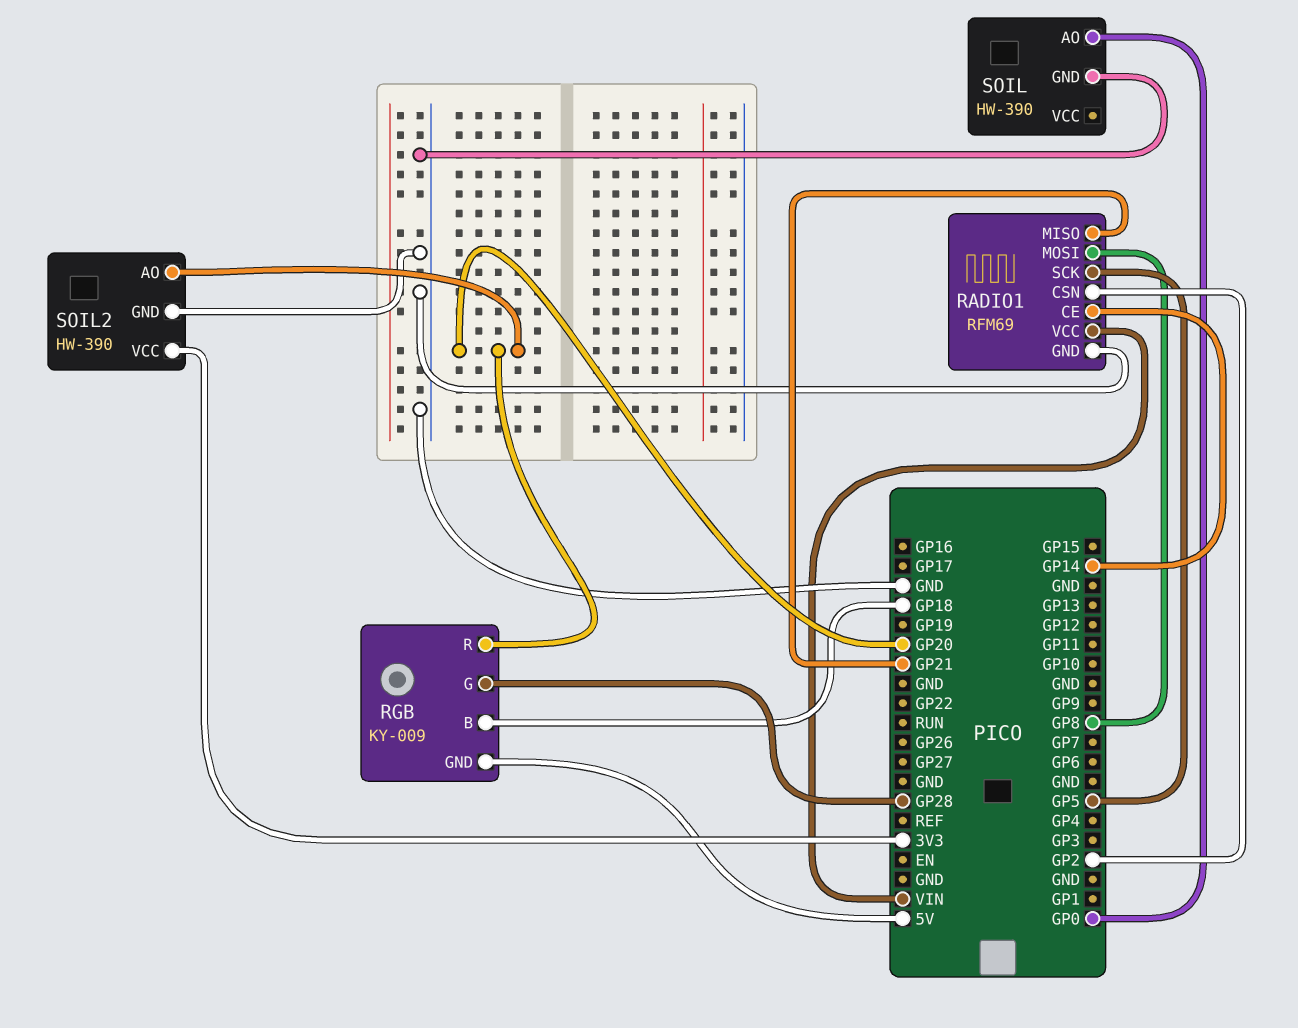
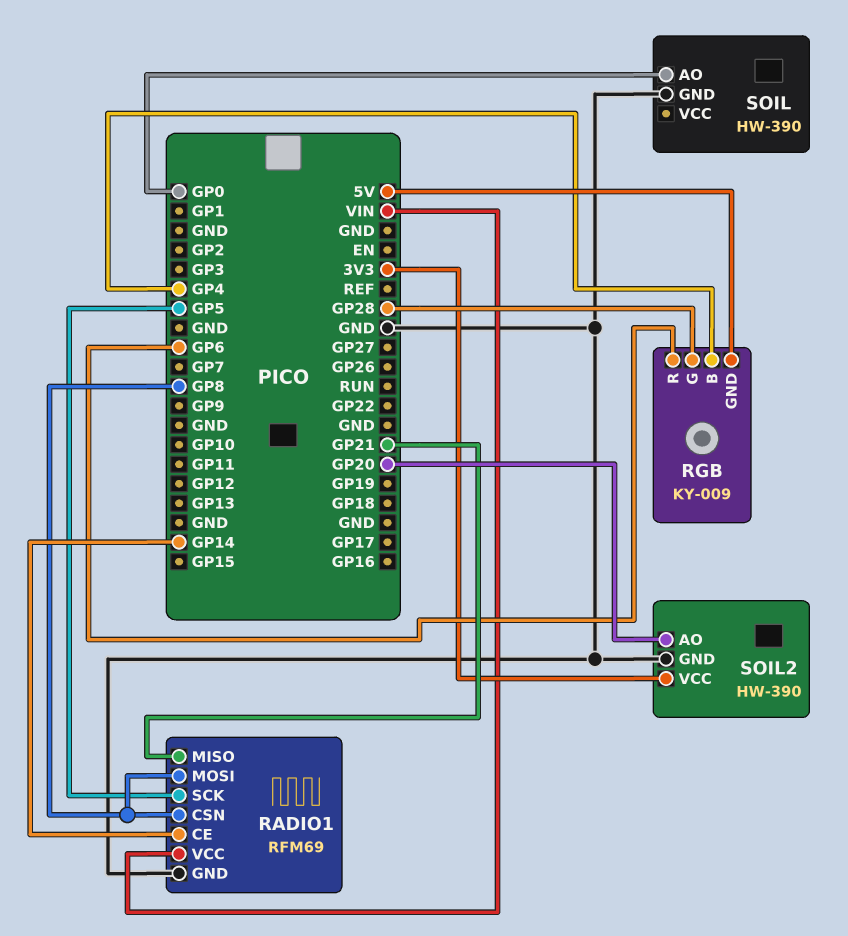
RADIO1 pin CSN: GP2 -> GP8
RGB pin B: GP18 -> GP4
RGB pin R: GP20 -> GP6

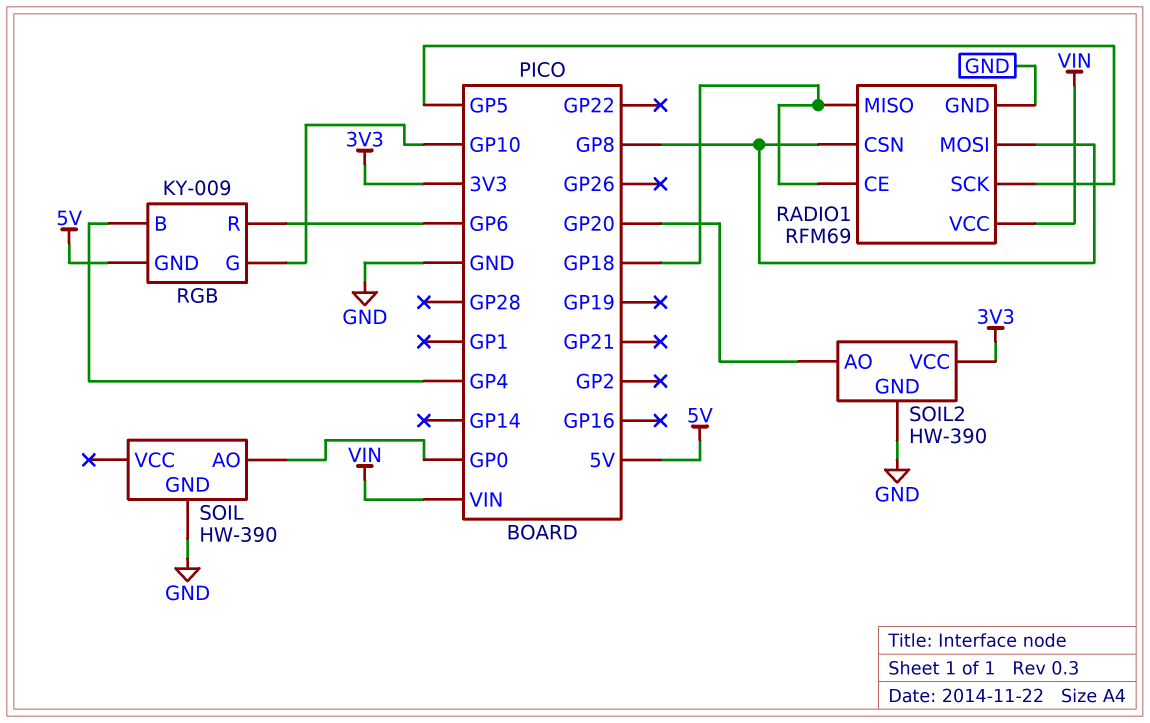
RADIO1 pin CE: GP14 -> GP18
RADIO1 pin MISO: GP21 -> GP18
RGB pin G: GP28 -> GP10

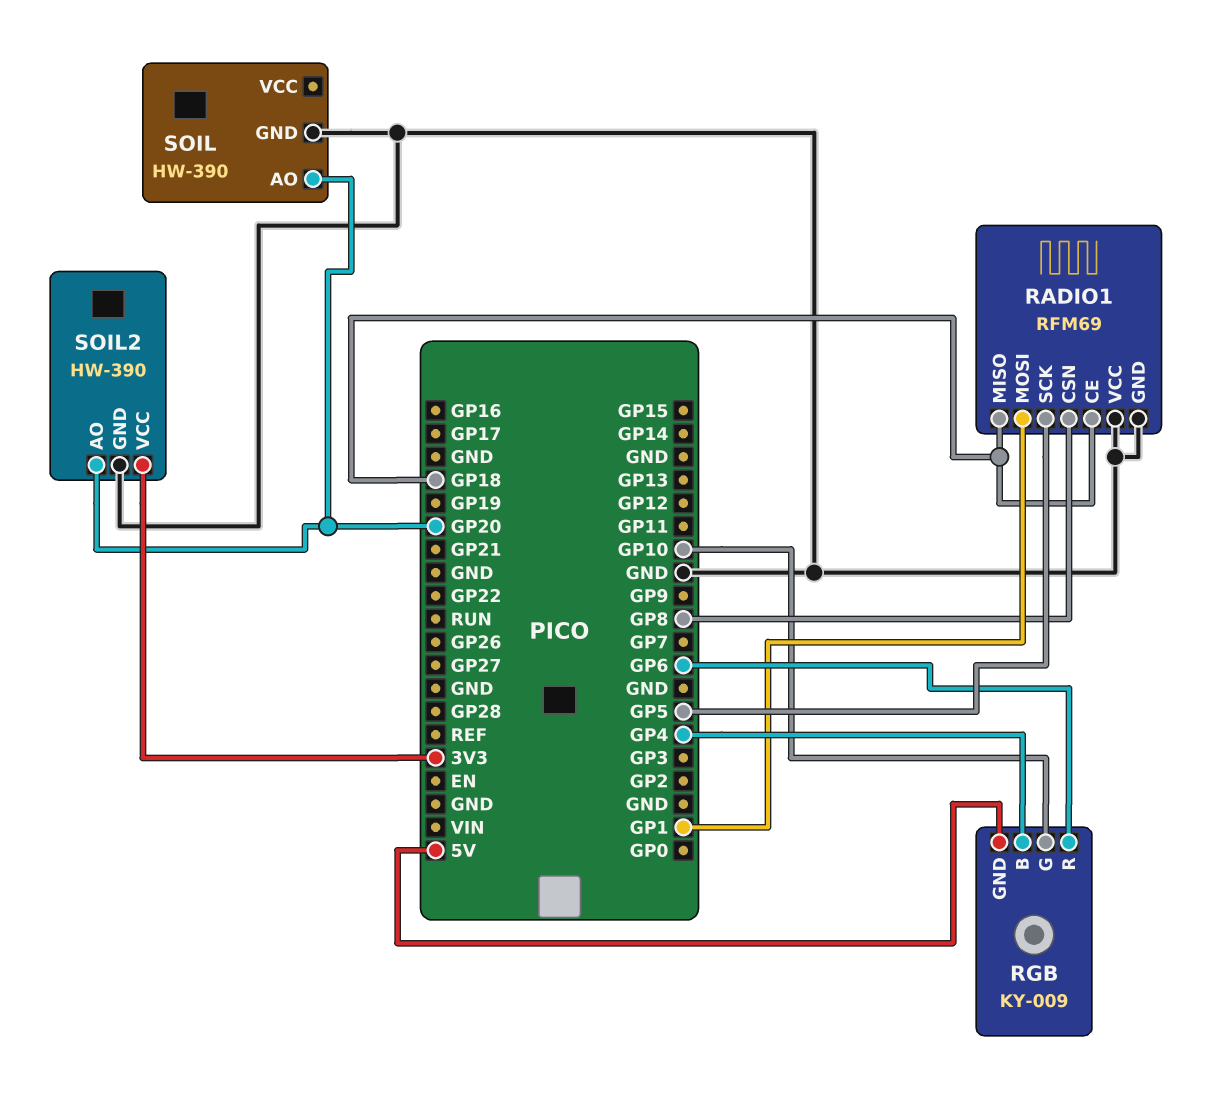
RADIO1 pin MOSI: GP8 -> GP1
RADIO1 pin VCC: VIN -> GND
SOIL pin AO: GP0 -> GP20

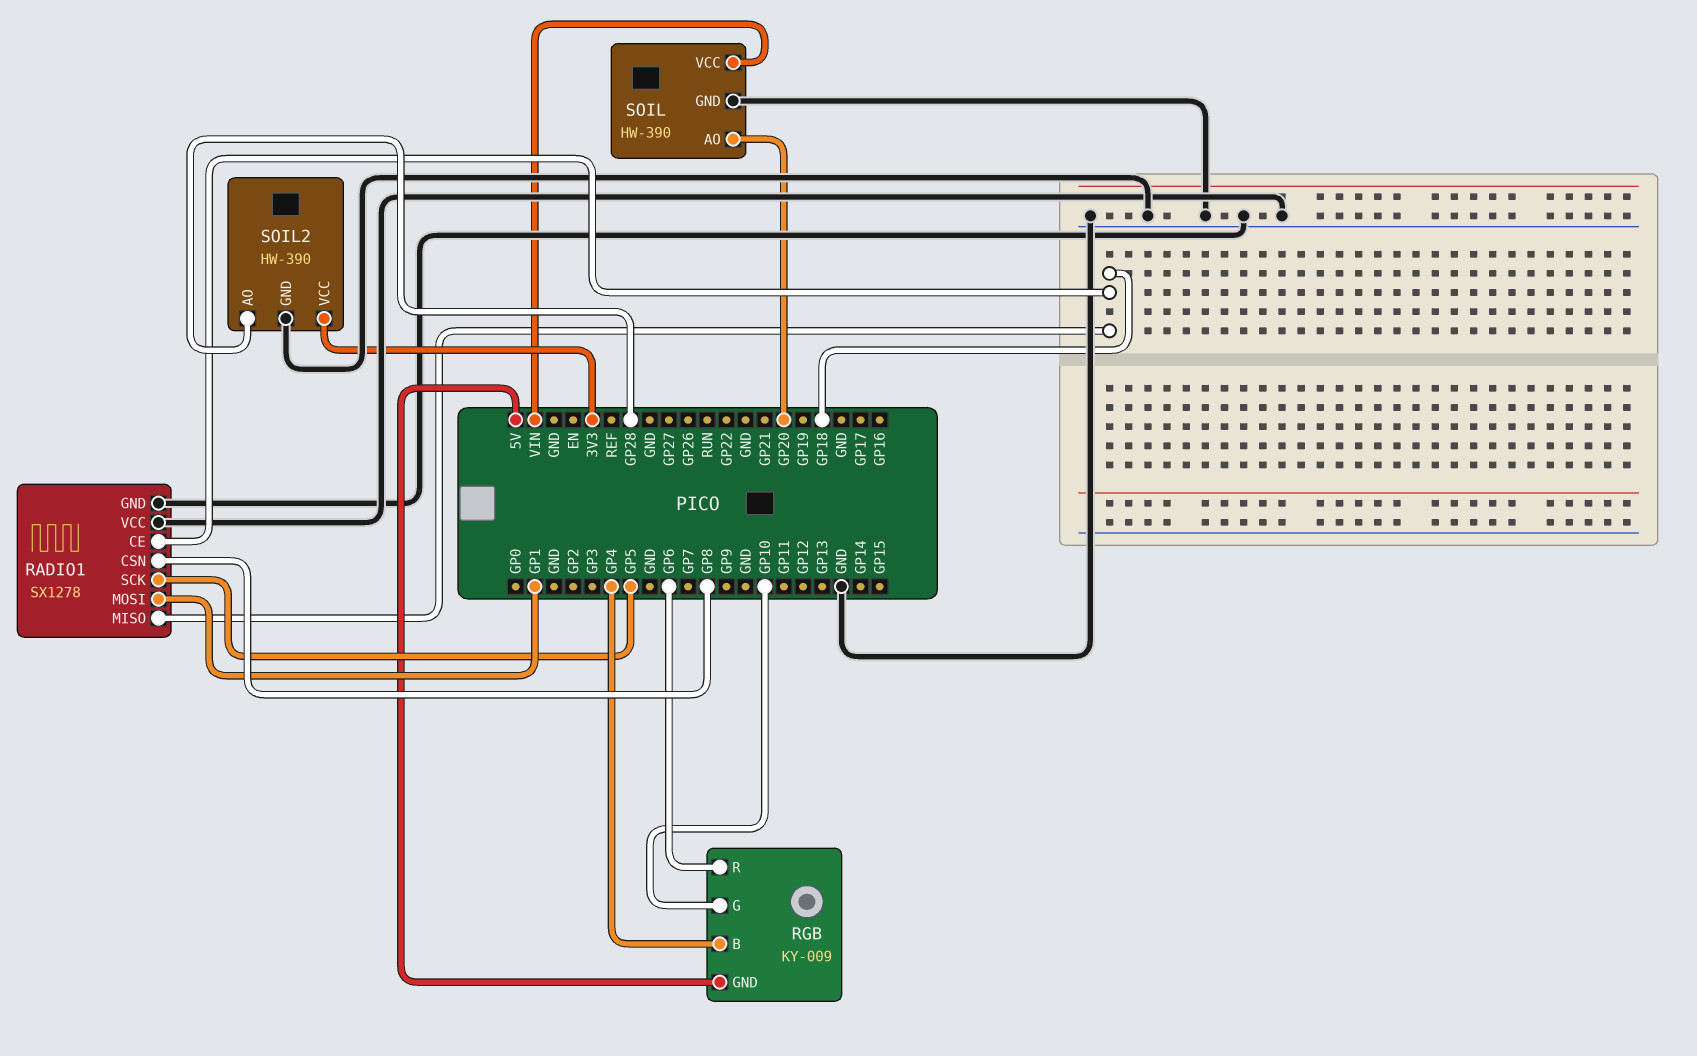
RADIO1: RFM69 -> SX1278
SOIL pin VCC: none -> VIN
SOIL2 pin AO: GP20 -> GP28

